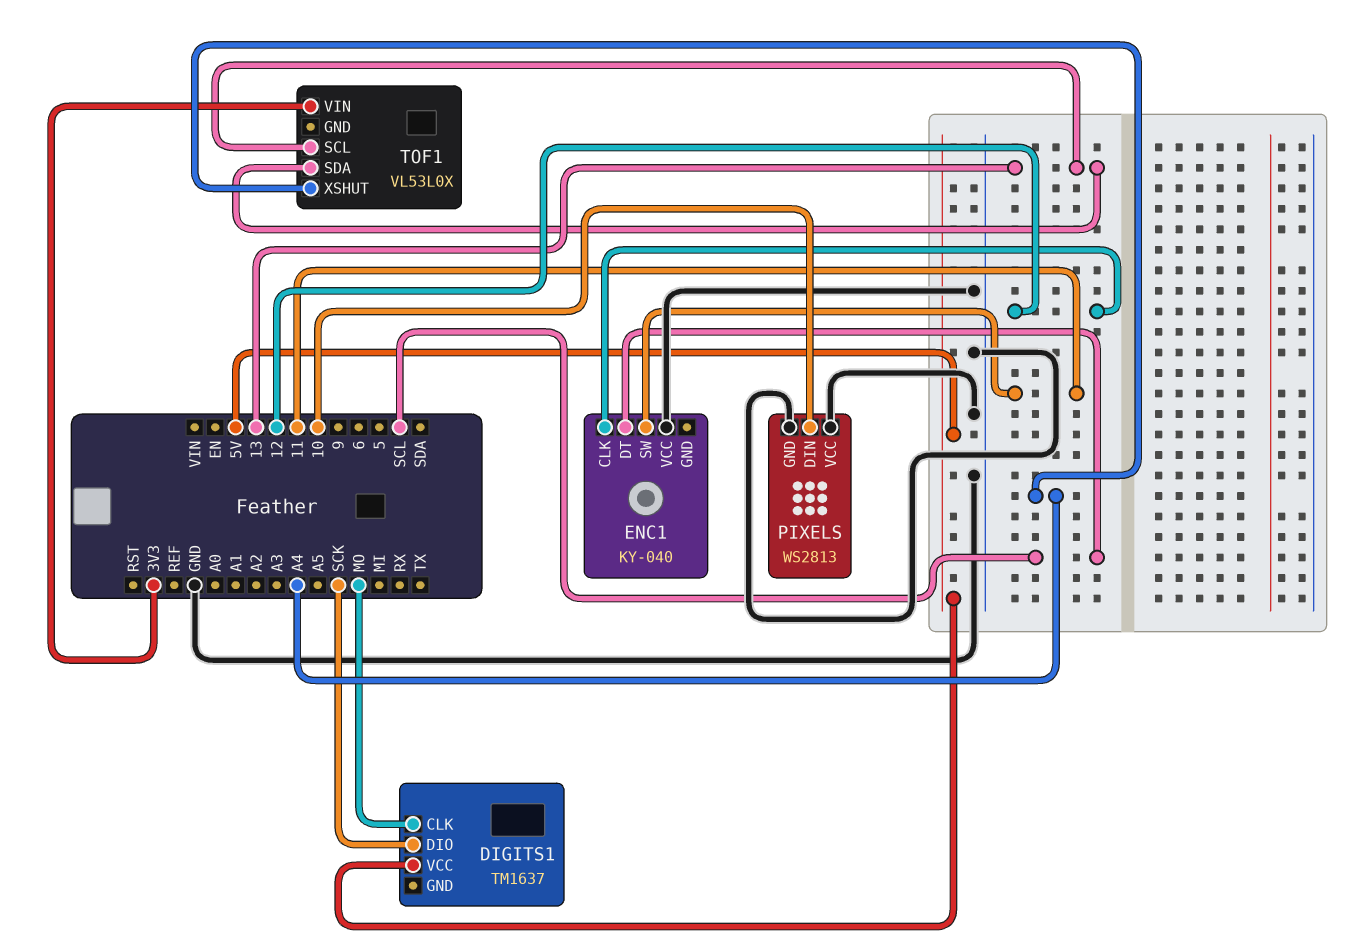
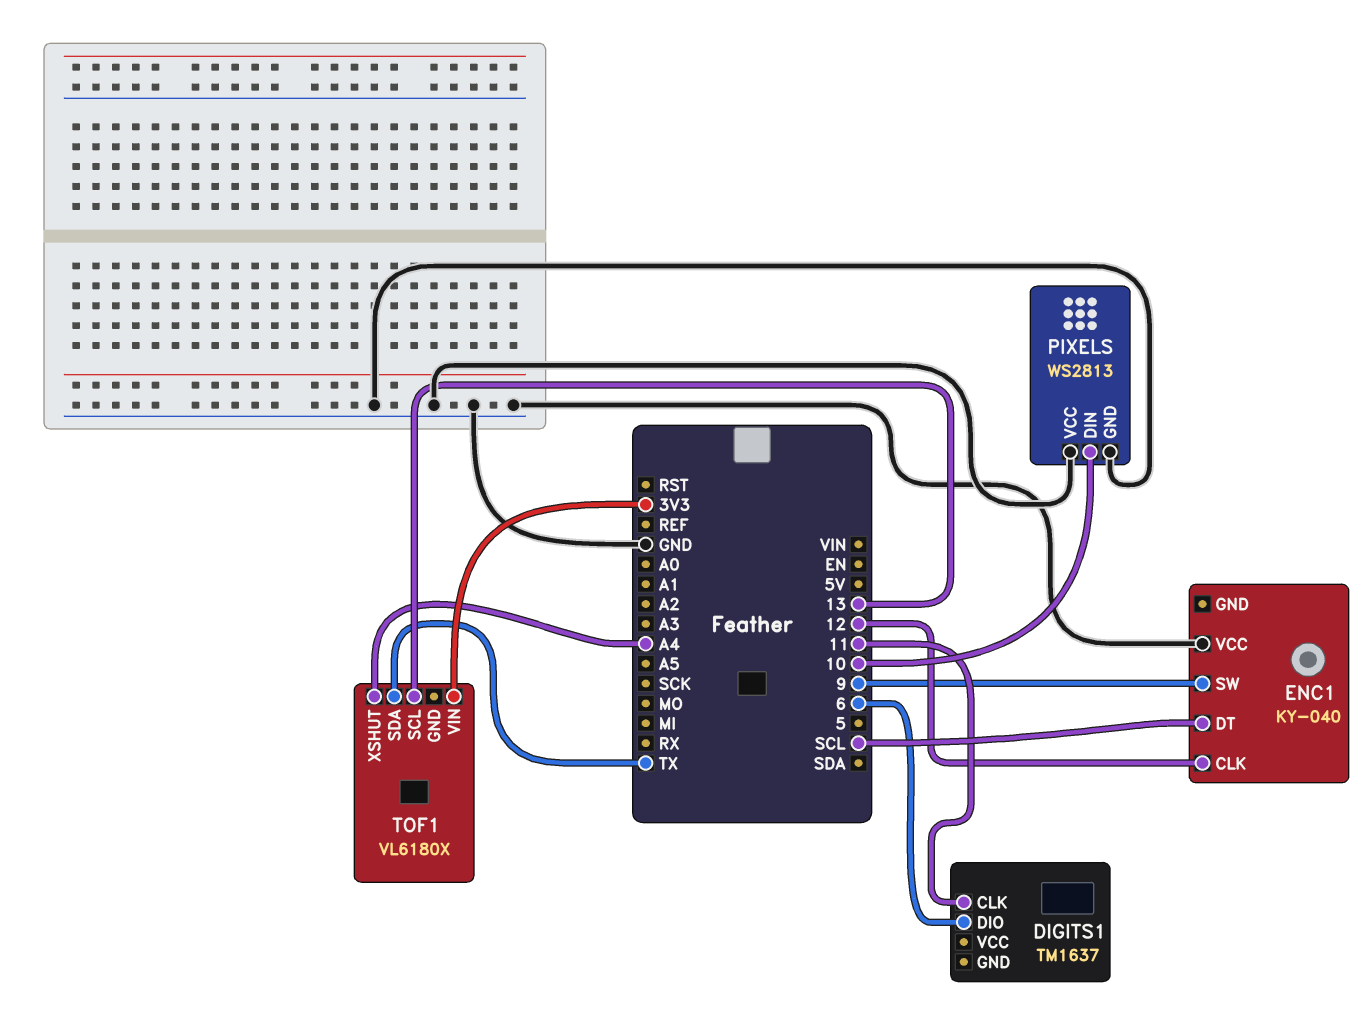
DIGITS1 pin CLK: MO -> 11
DIGITS1 pin DIO: SCK -> 6
DIGITS1 pin VCC: 5V -> none
ENC1 pin SW: 11 -> 9
TOF1: VL53L0X -> VL6180X
TOF1 pin SDA: 13 -> TX

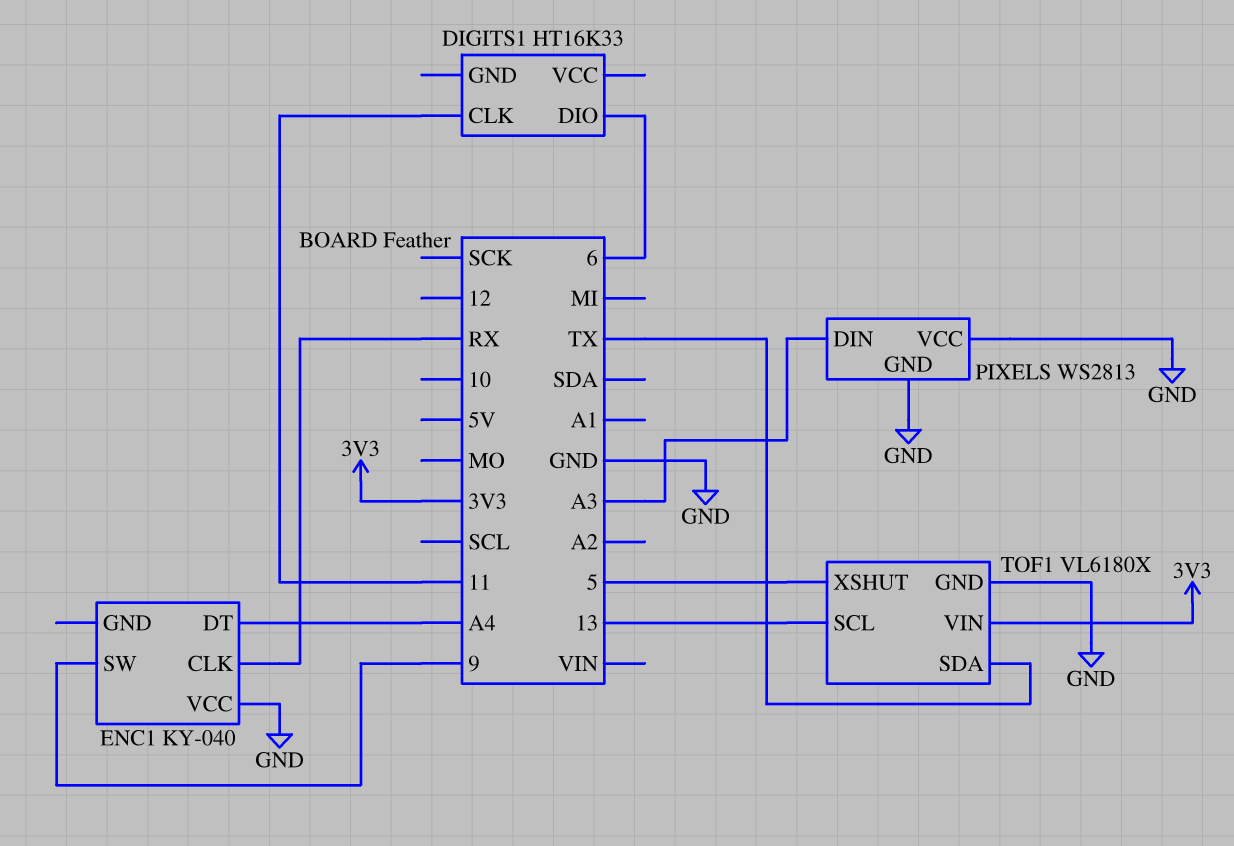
DIGITS1: TM1637 -> HT16K33
ENC1 pin CLK: 12 -> RX
ENC1 pin DT: SCL -> A4
PIXELS pin DIN: 10 -> A3
TOF1 pin GND: none -> GND
TOF1 pin XSHUT: A4 -> 5

